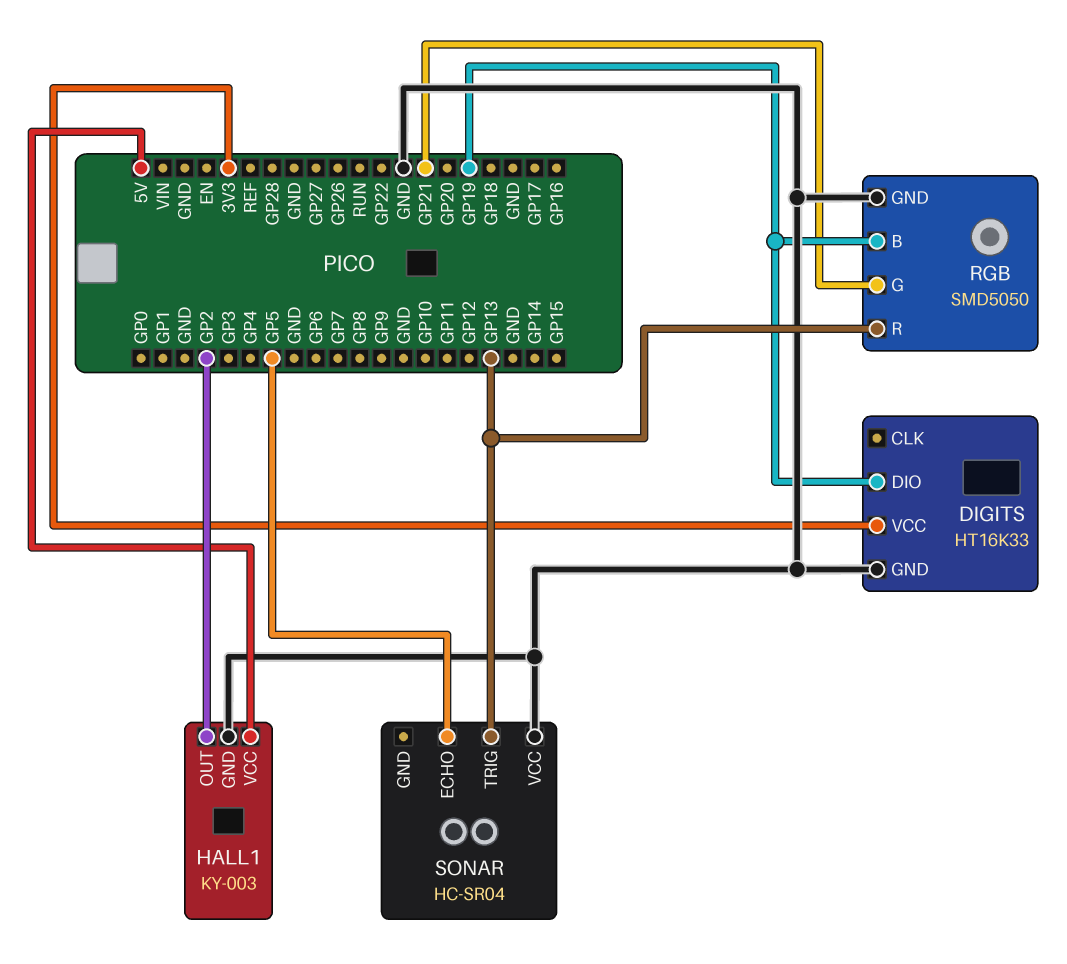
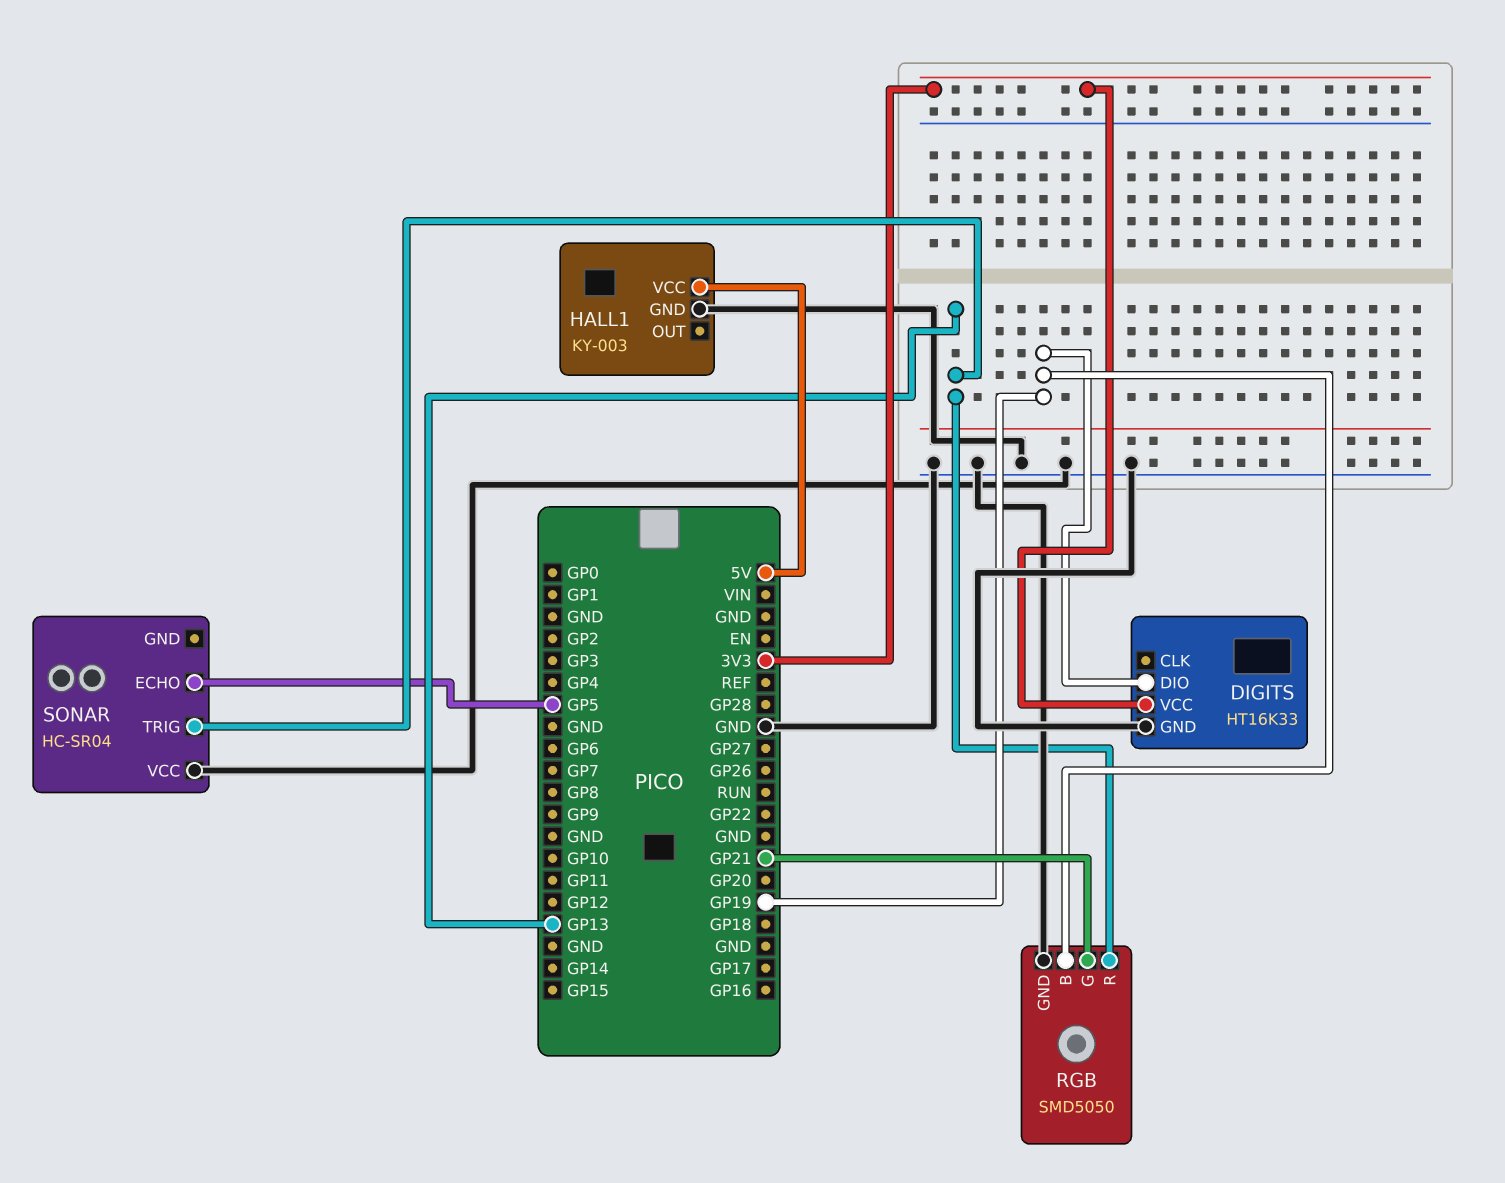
HALL1 pin OUT: GP2 -> none

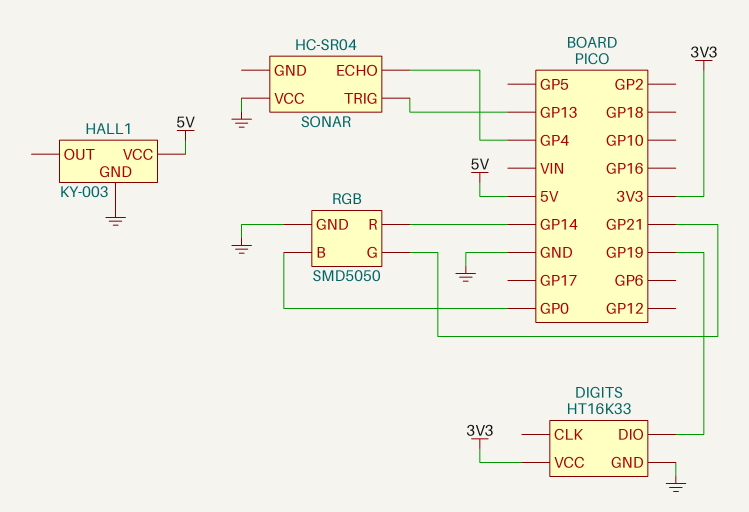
RGB pin B: GP19 -> GP0
RGB pin R: GP13 -> GP14
SONAR pin ECHO: GP5 -> GP4

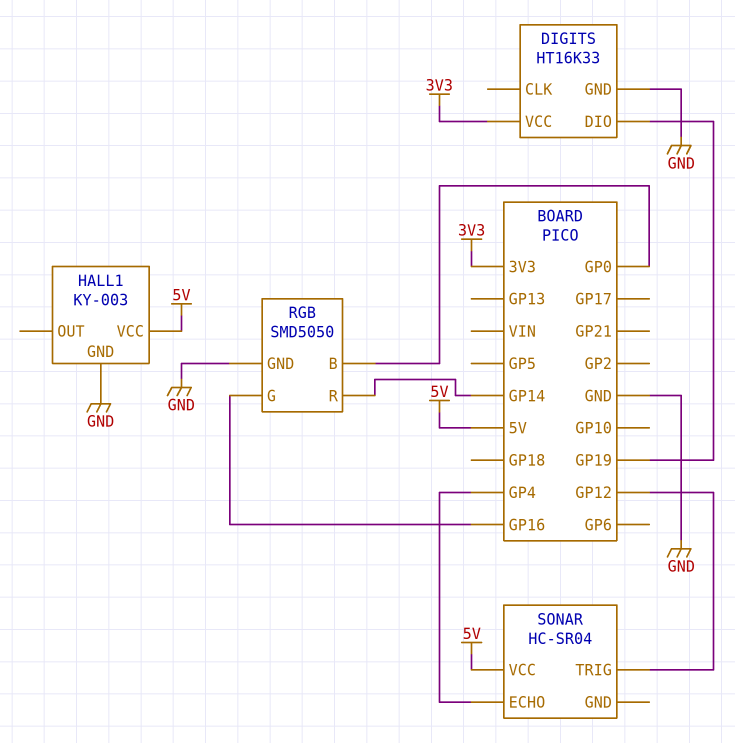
RGB pin G: GP21 -> GP16
SONAR pin TRIG: GP13 -> GP12
SONAR pin VCC: GND -> 5V

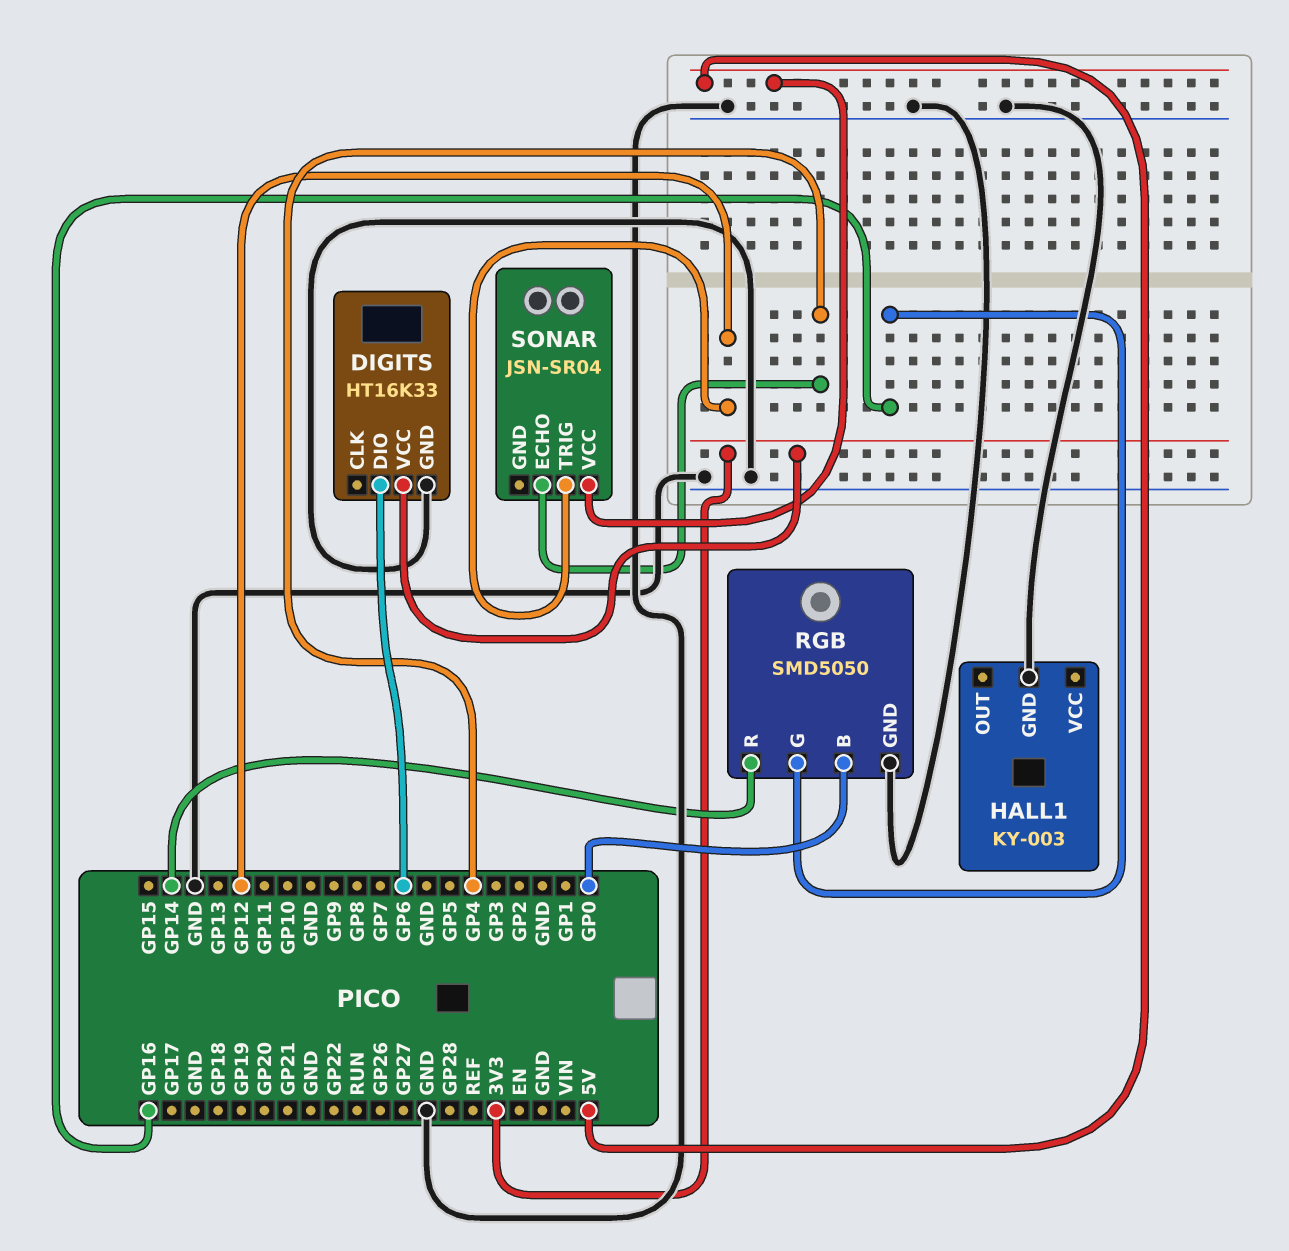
DIGITS pin DIO: GP19 -> GP6
HALL1 pin VCC: 5V -> none
SONAR: HC-SR04 -> JSN-SR04

